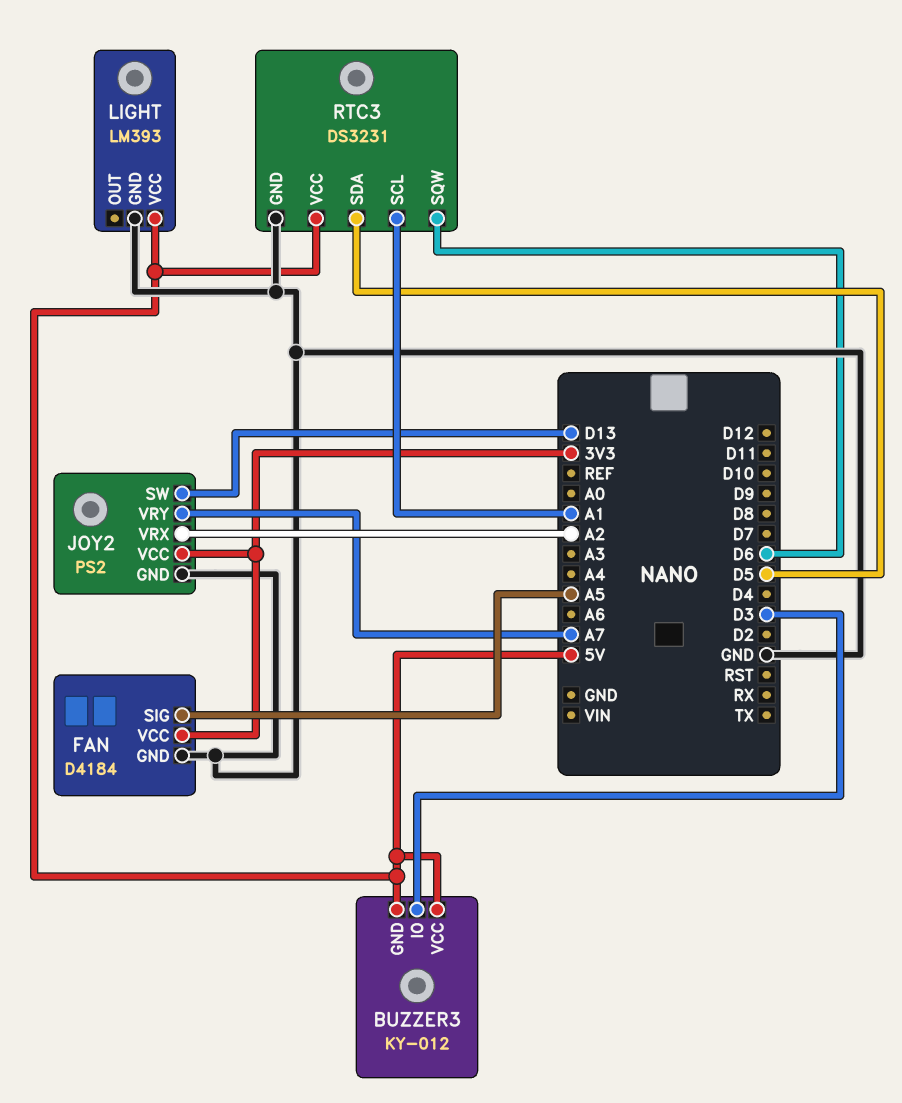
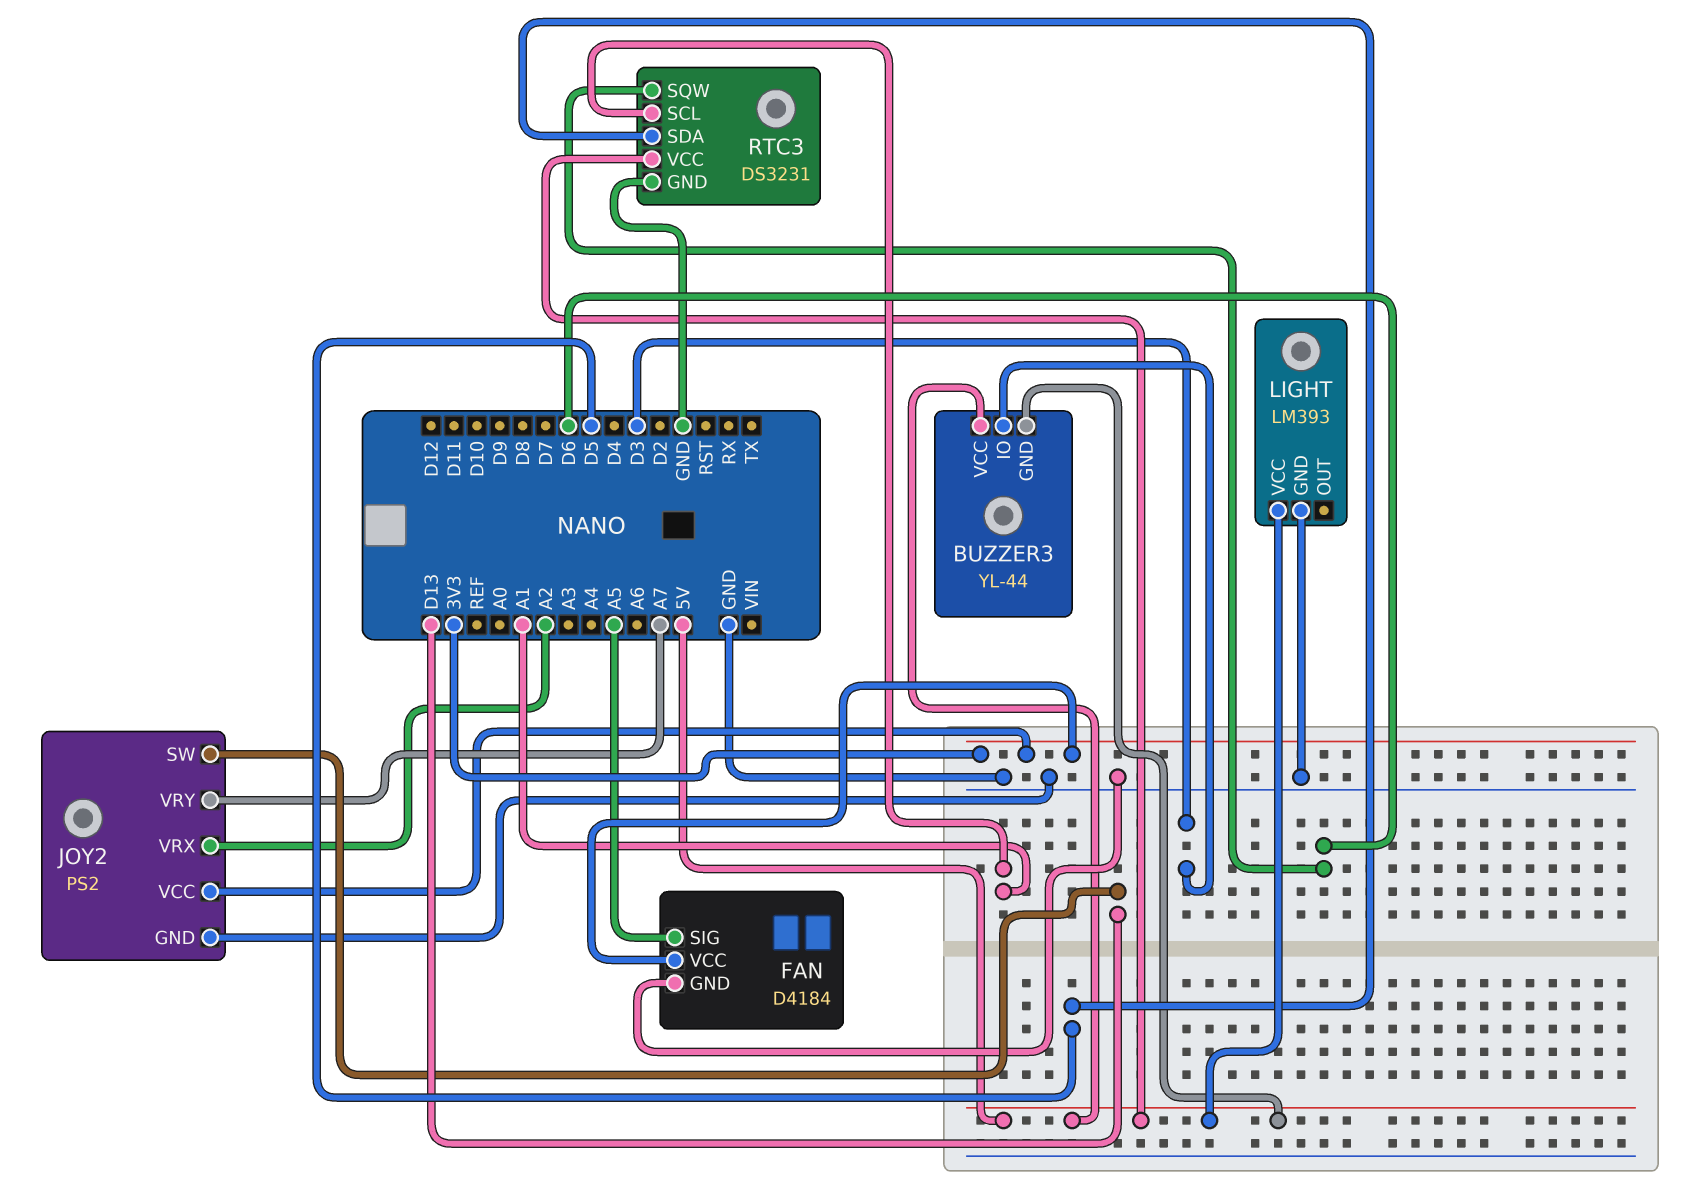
BUZZER3: KY-012 -> YL-44

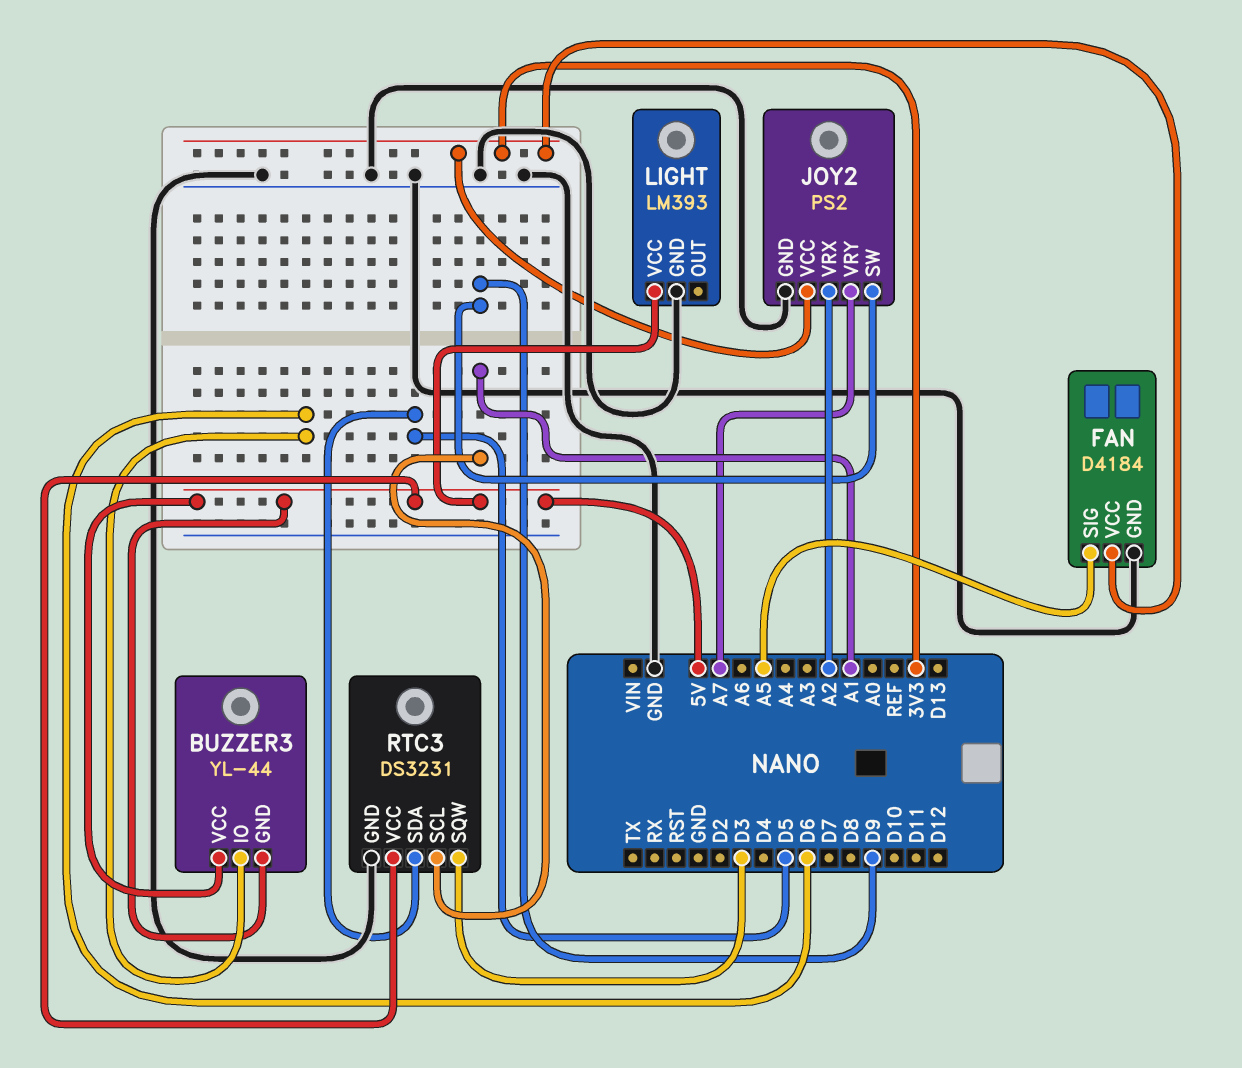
BUZZER3 pin IO: D3 -> D6
JOY2 pin SW: D13 -> D9
RTC3 pin SQW: D6 -> D3

